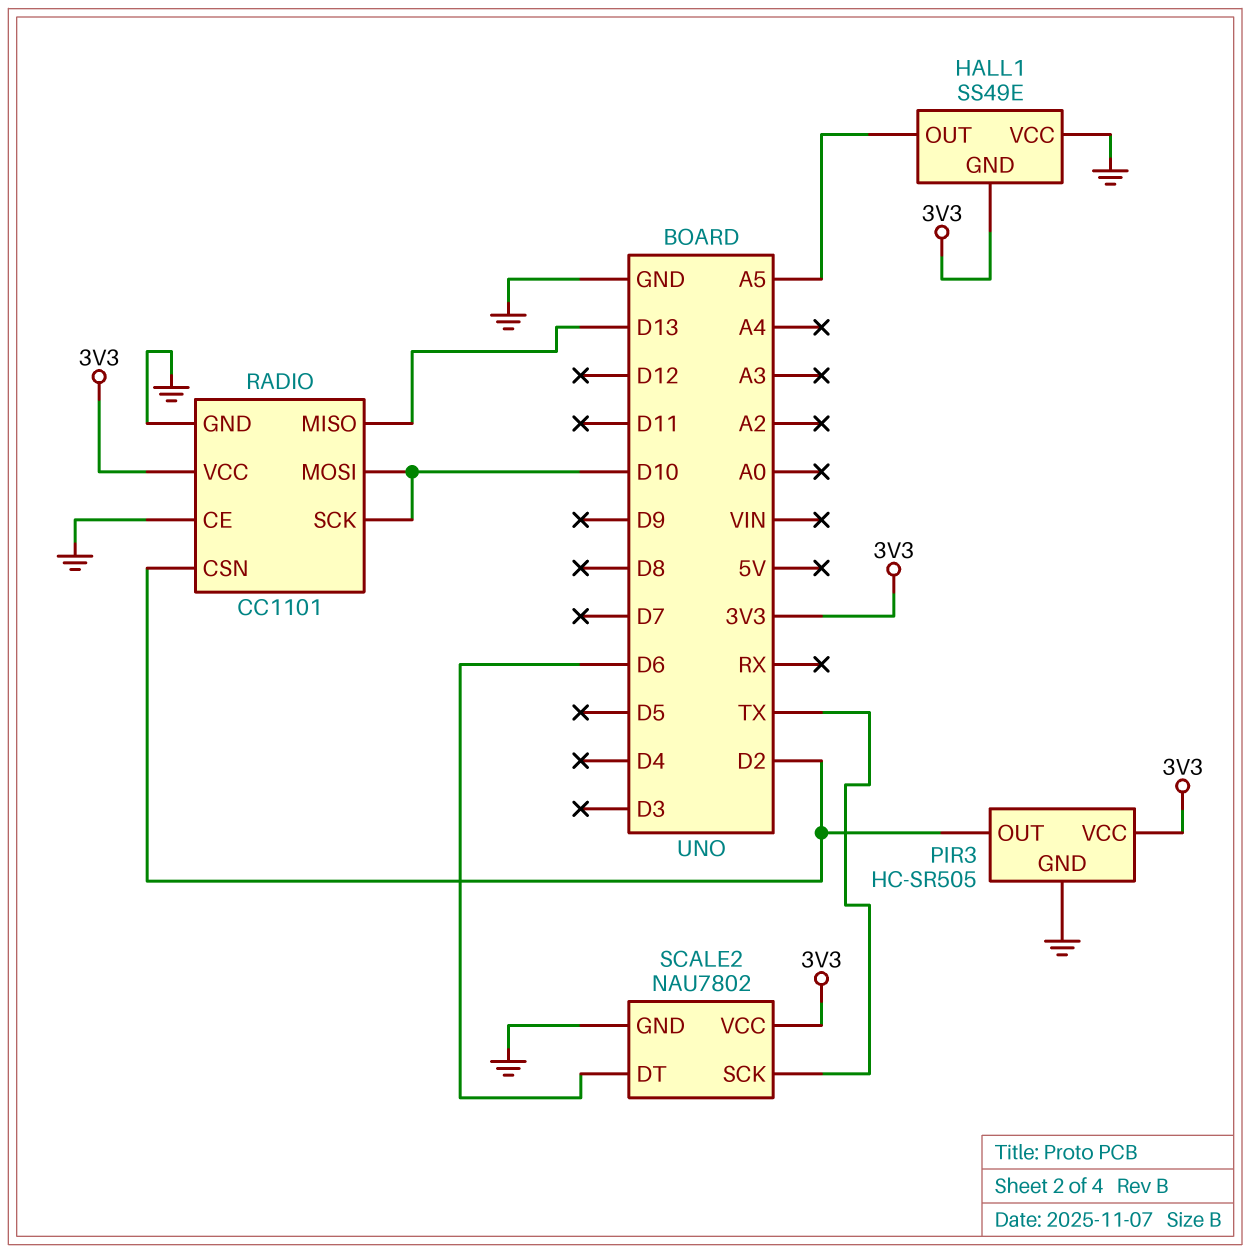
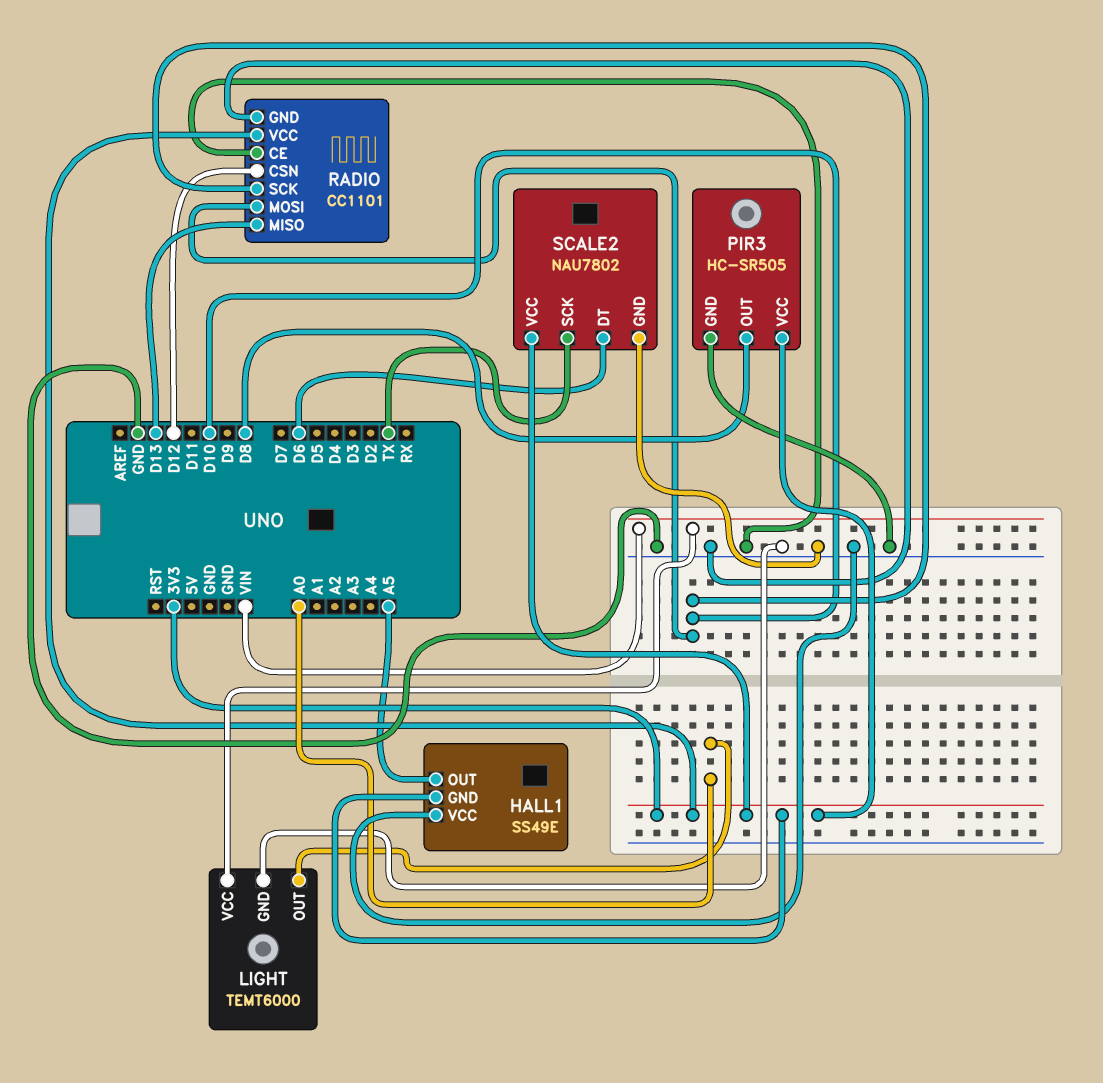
LIGHT: none -> TEMT6000
LIGHT pin GND: none -> GND
LIGHT pin OUT: none -> A0
LIGHT pin VCC: none -> VIN
PIR3 pin OUT: D2 -> D8
RADIO pin CSN: D2 -> D12

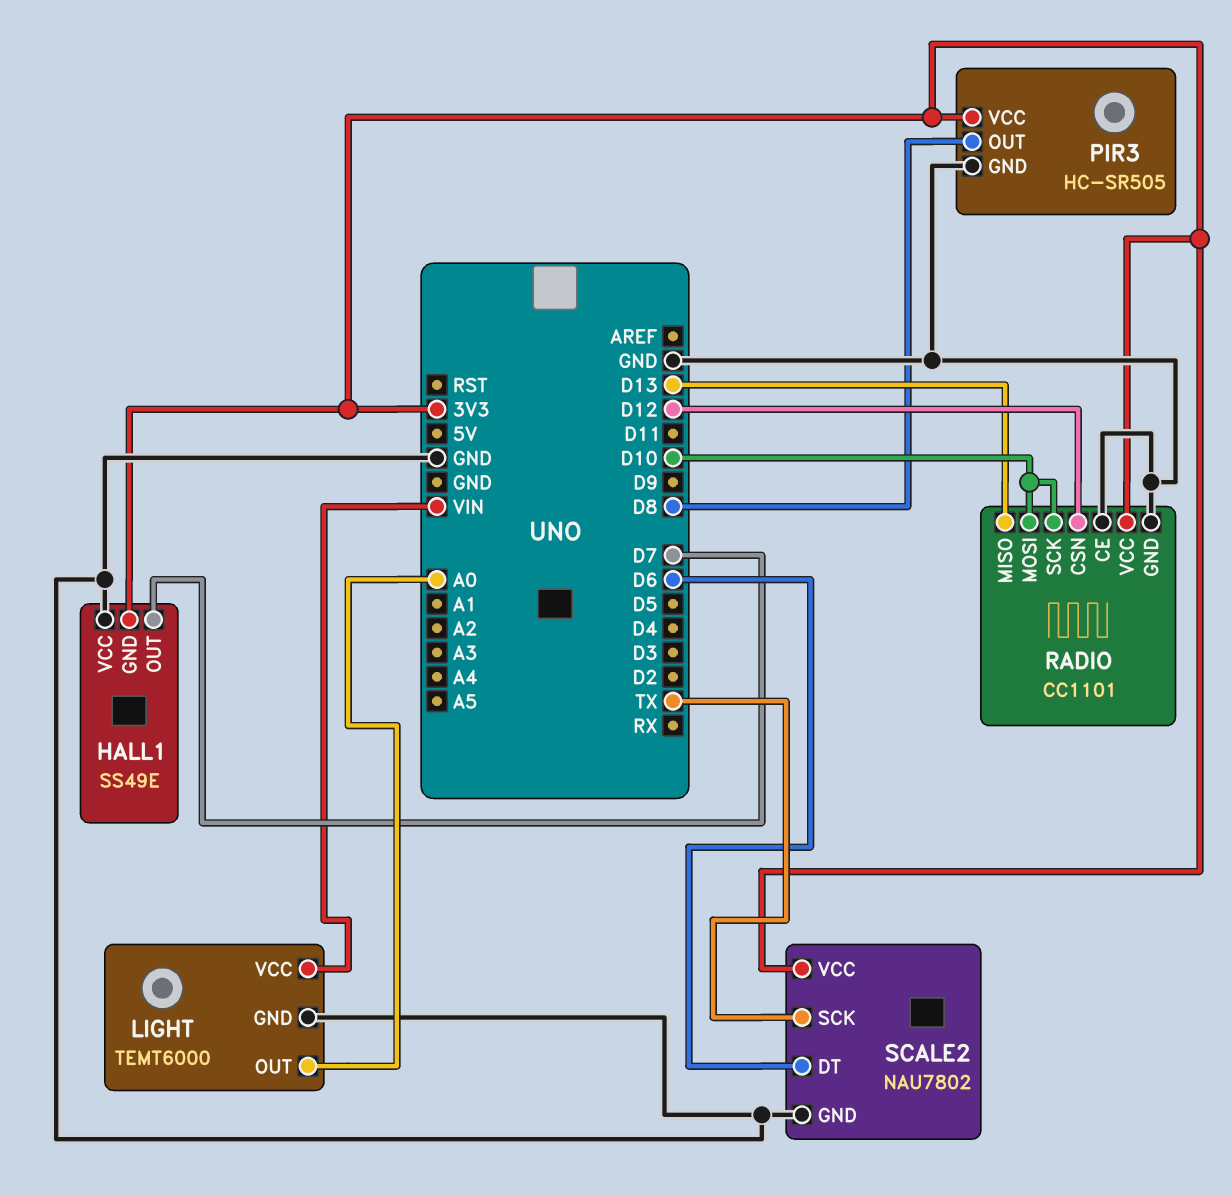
HALL1 pin OUT: A5 -> D7

